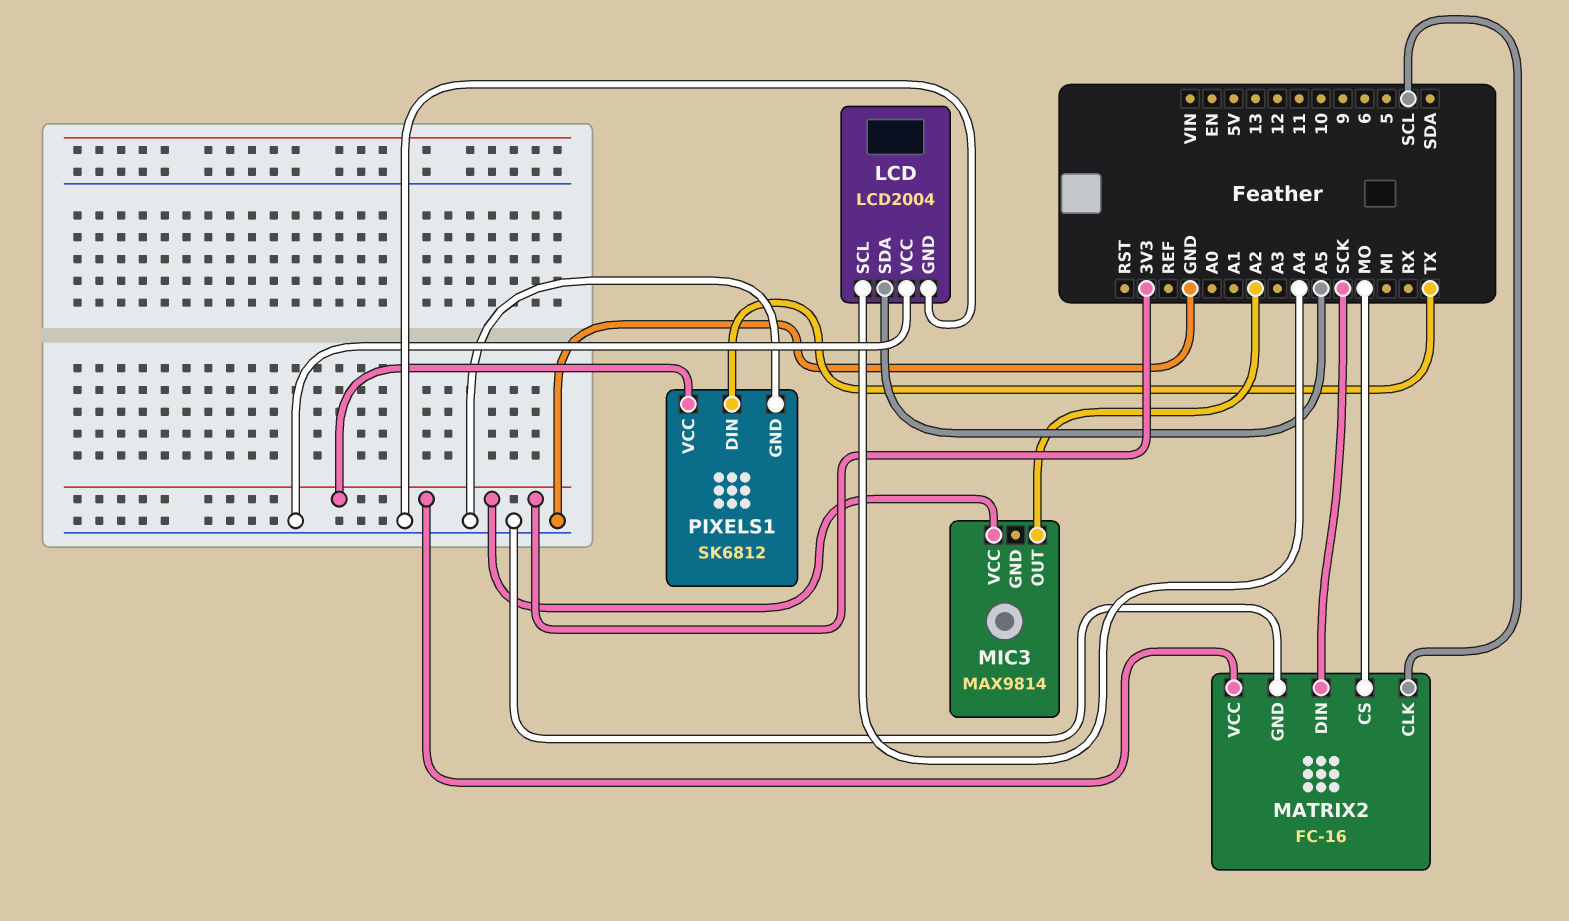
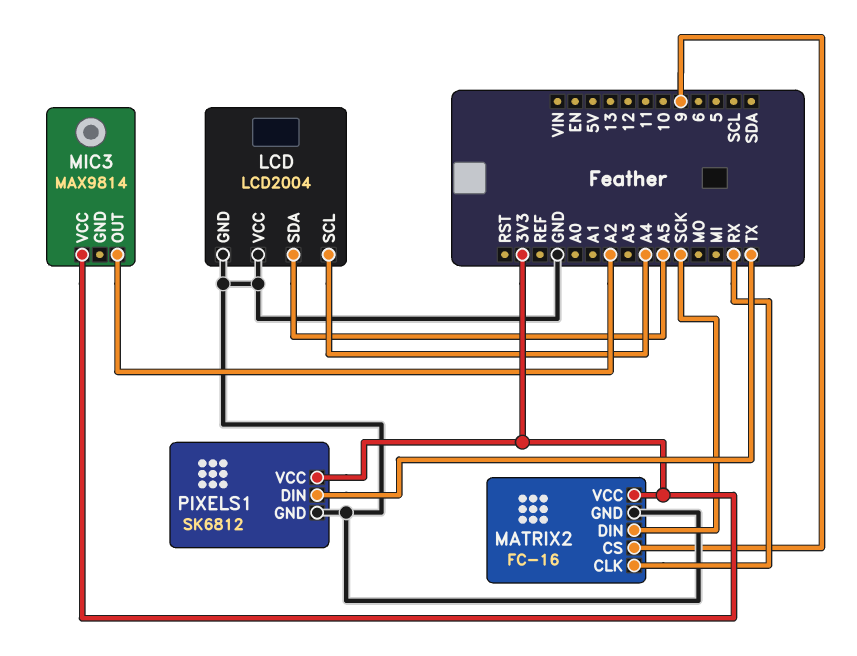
MATRIX2 pin CLK: SCL -> RX
MATRIX2 pin CS: MO -> 9

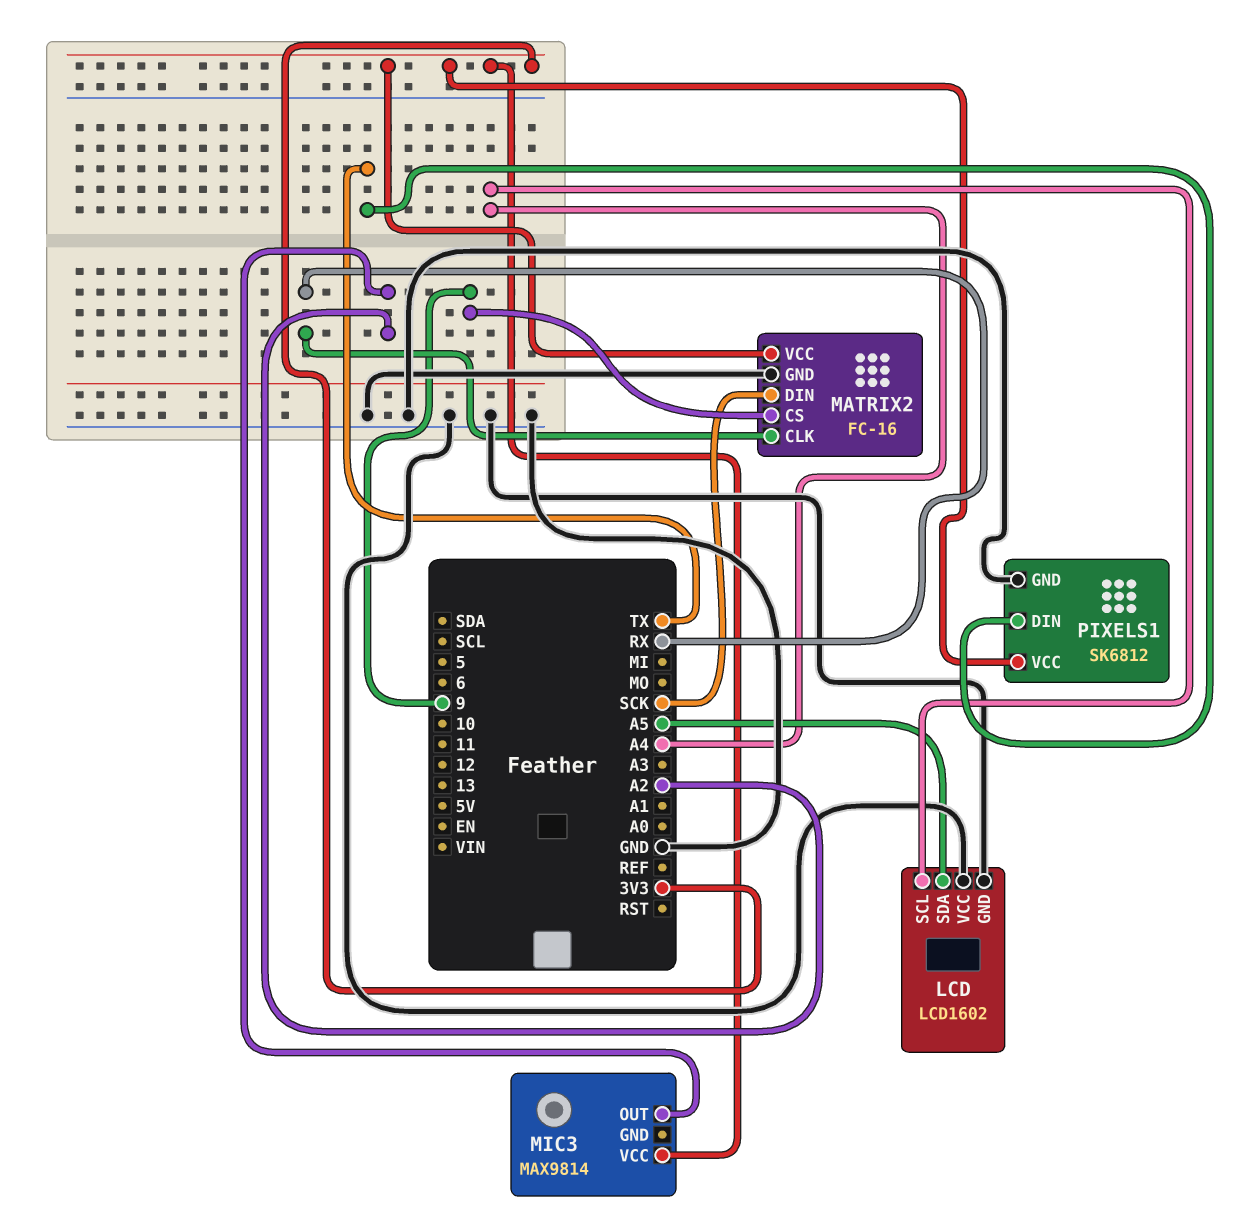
LCD: LCD2004 -> LCD1602

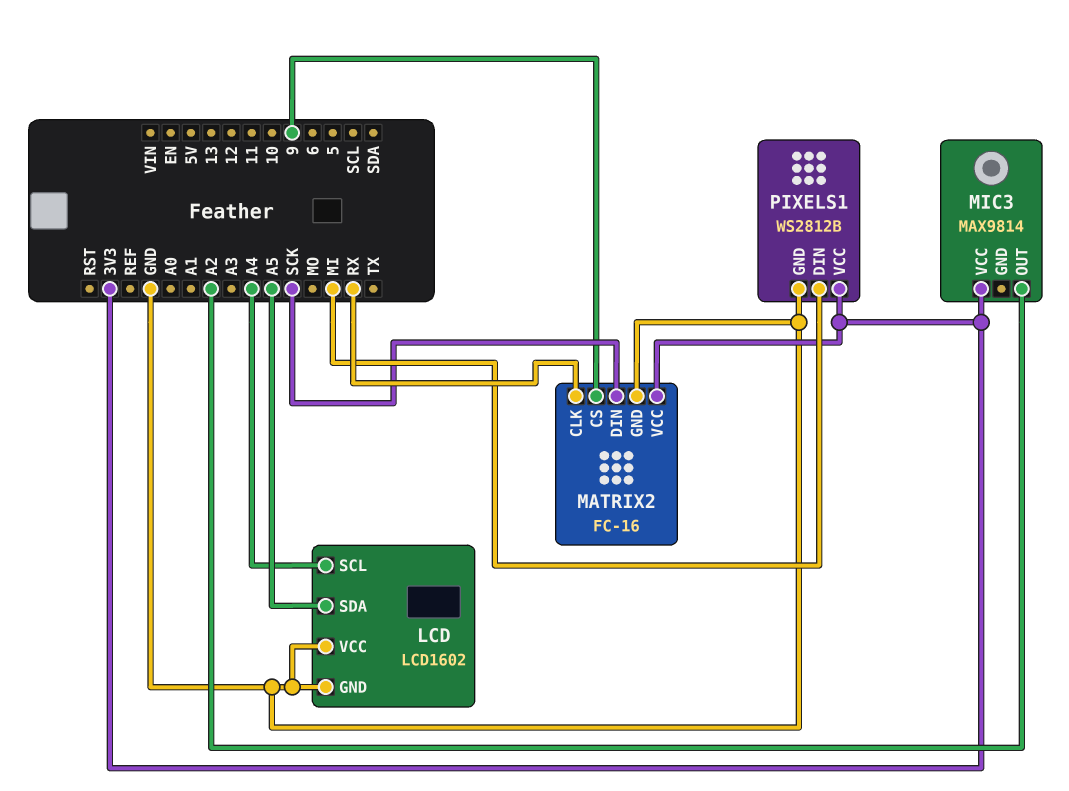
PIXELS1: SK6812 -> WS2812B
PIXELS1 pin DIN: TX -> MI

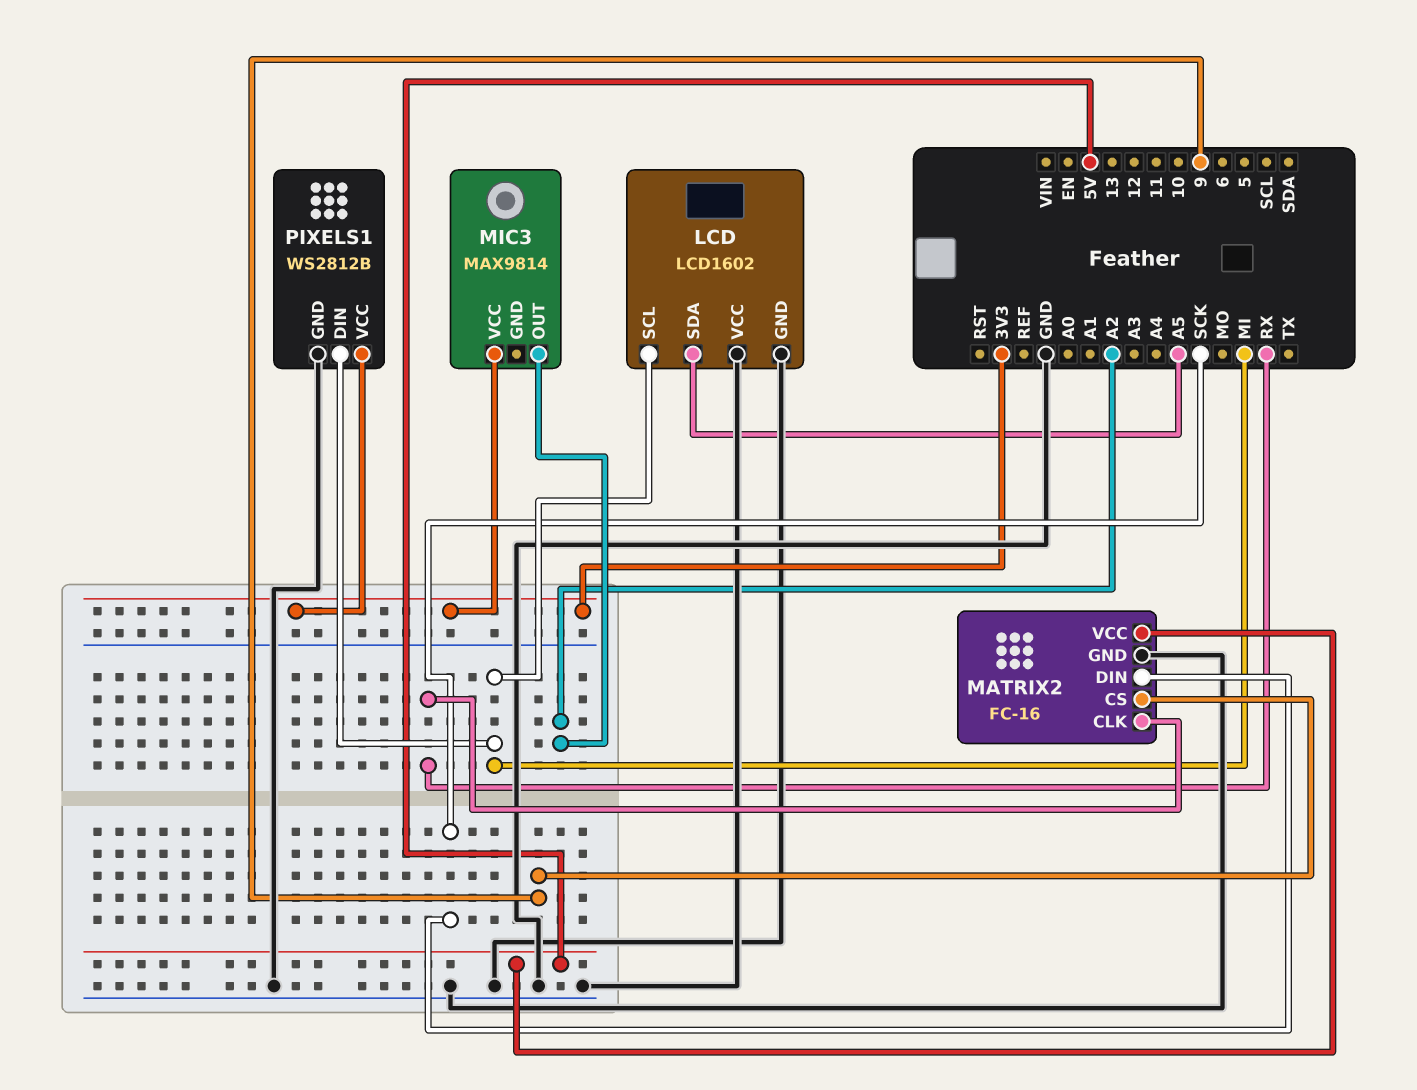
LCD pin SCL: A4 -> MI
MATRIX2 pin VCC: 3V3 -> 5V

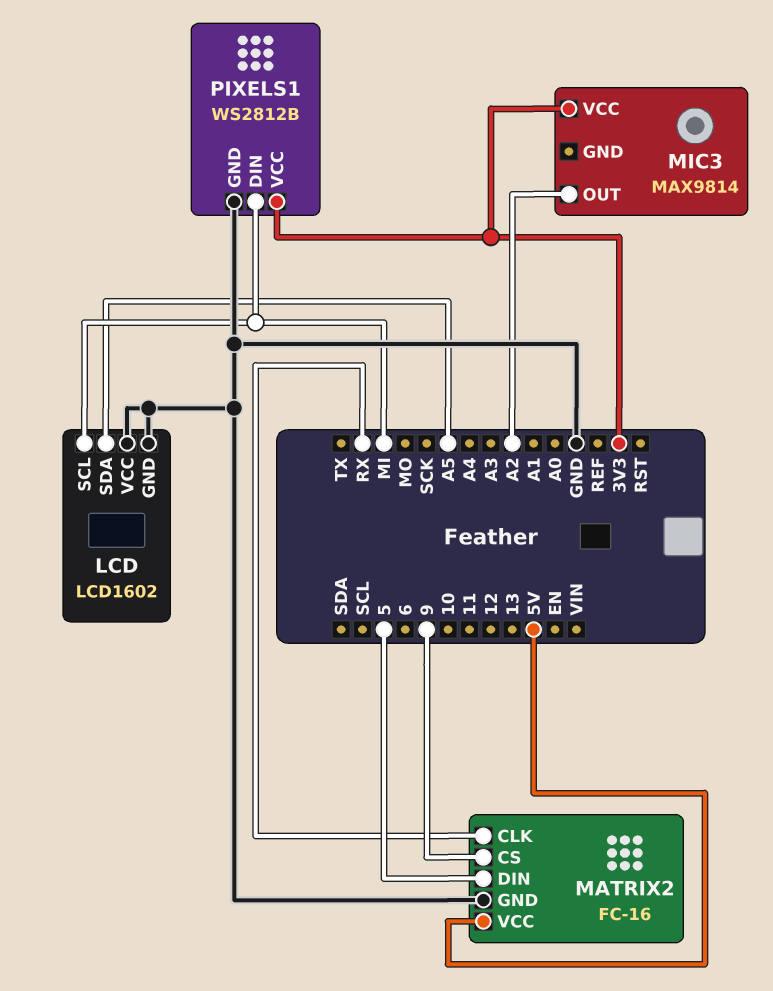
MATRIX2 pin DIN: SCK -> 5

